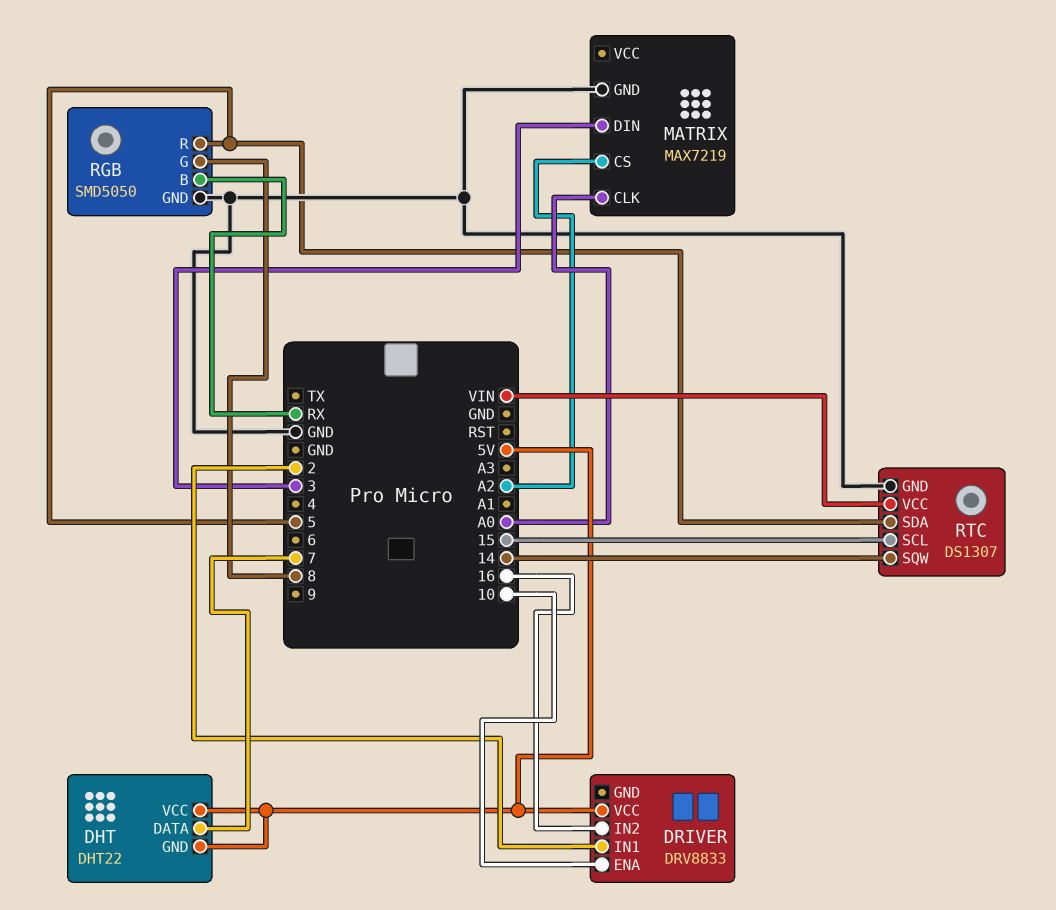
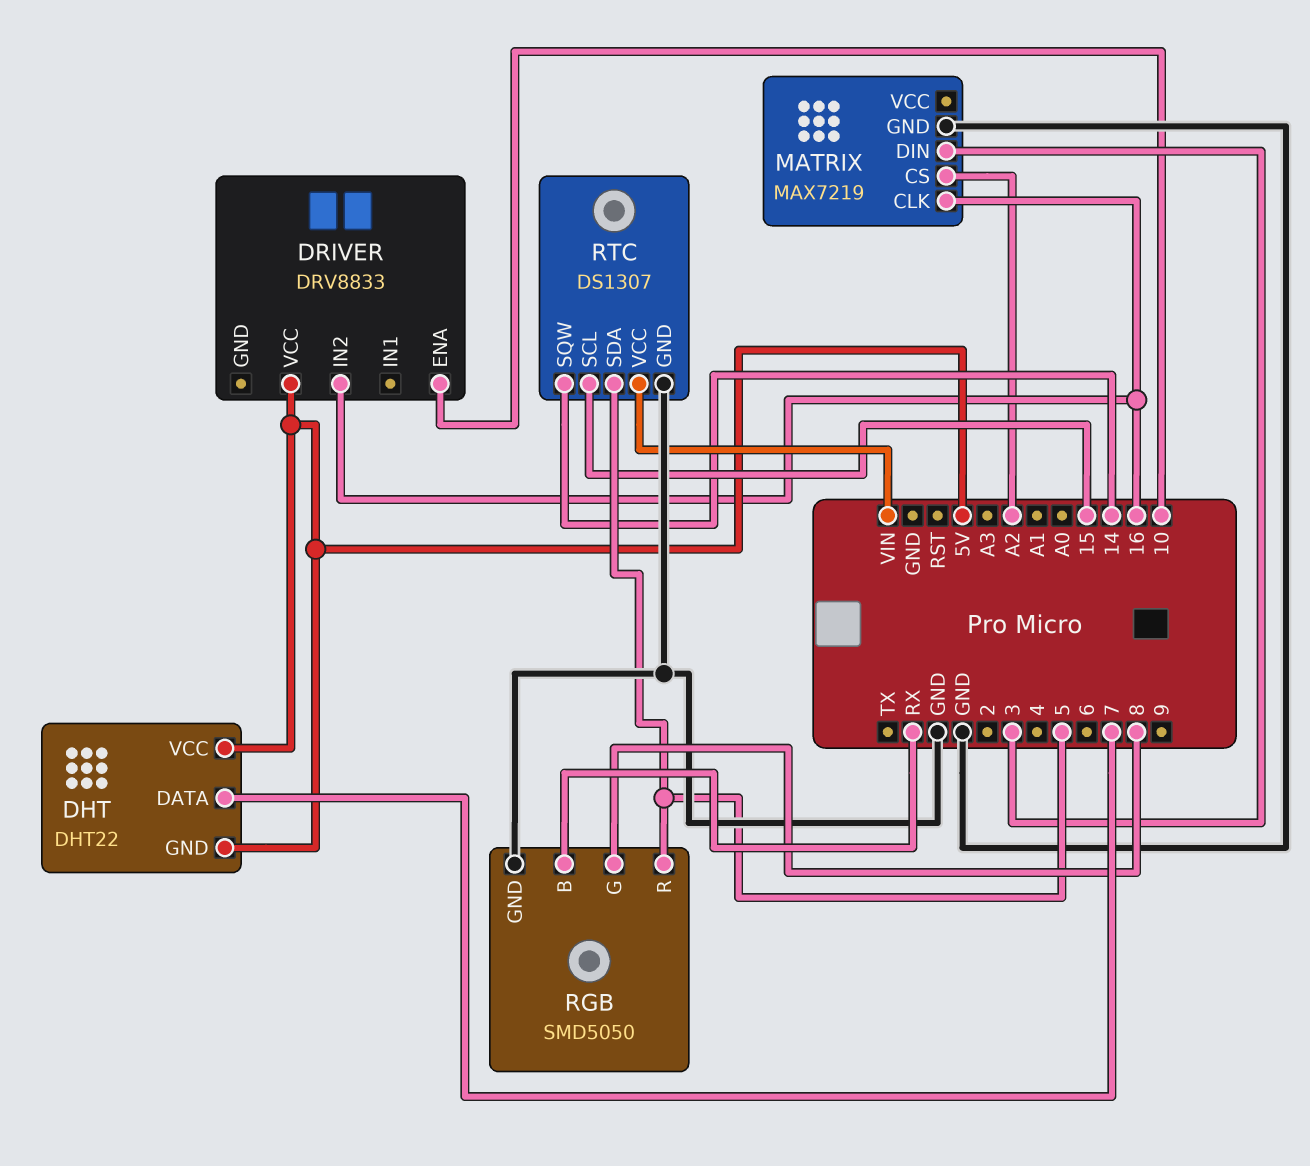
DRIVER pin IN1: 2 -> none
MATRIX pin CLK: A0 -> 16

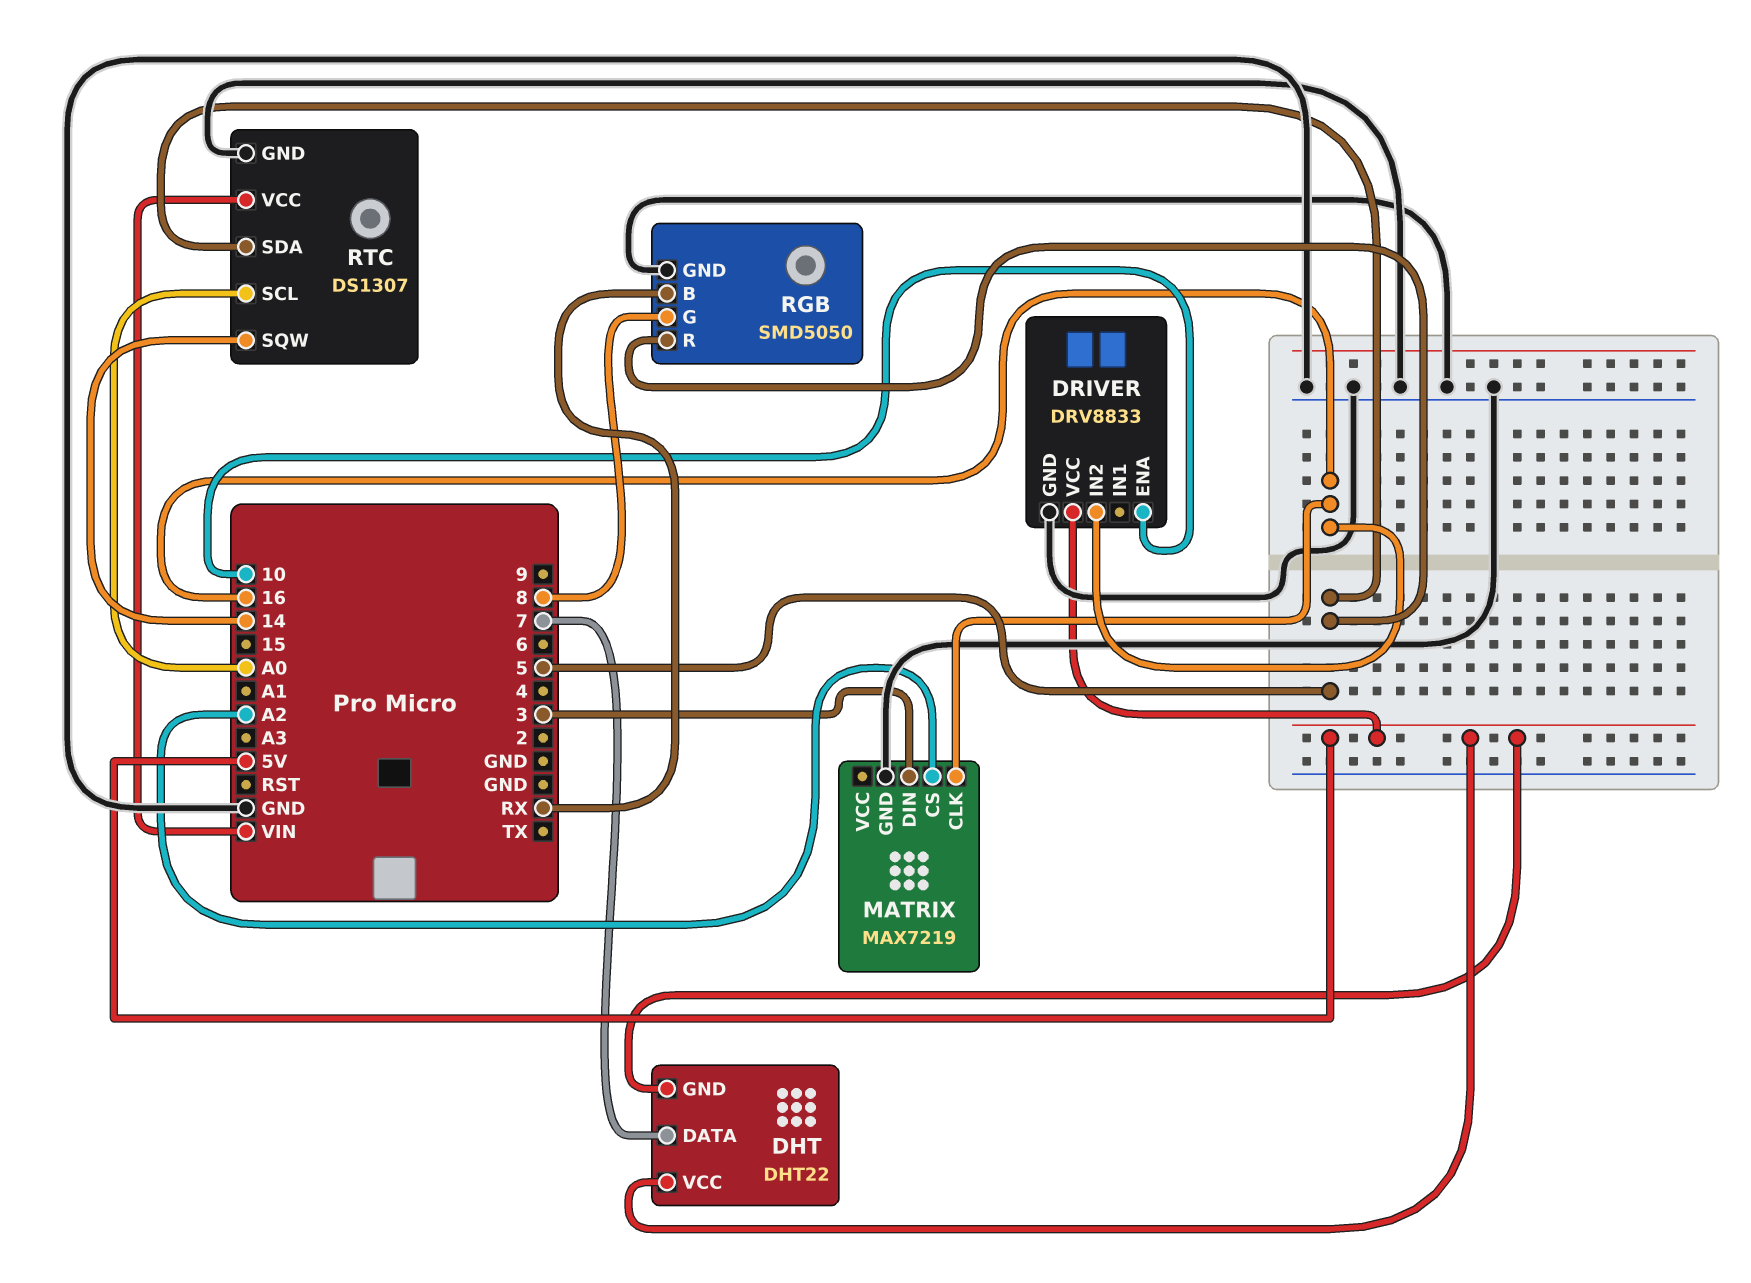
DRIVER pin GND: none -> GND
RTC pin SCL: 15 -> A0

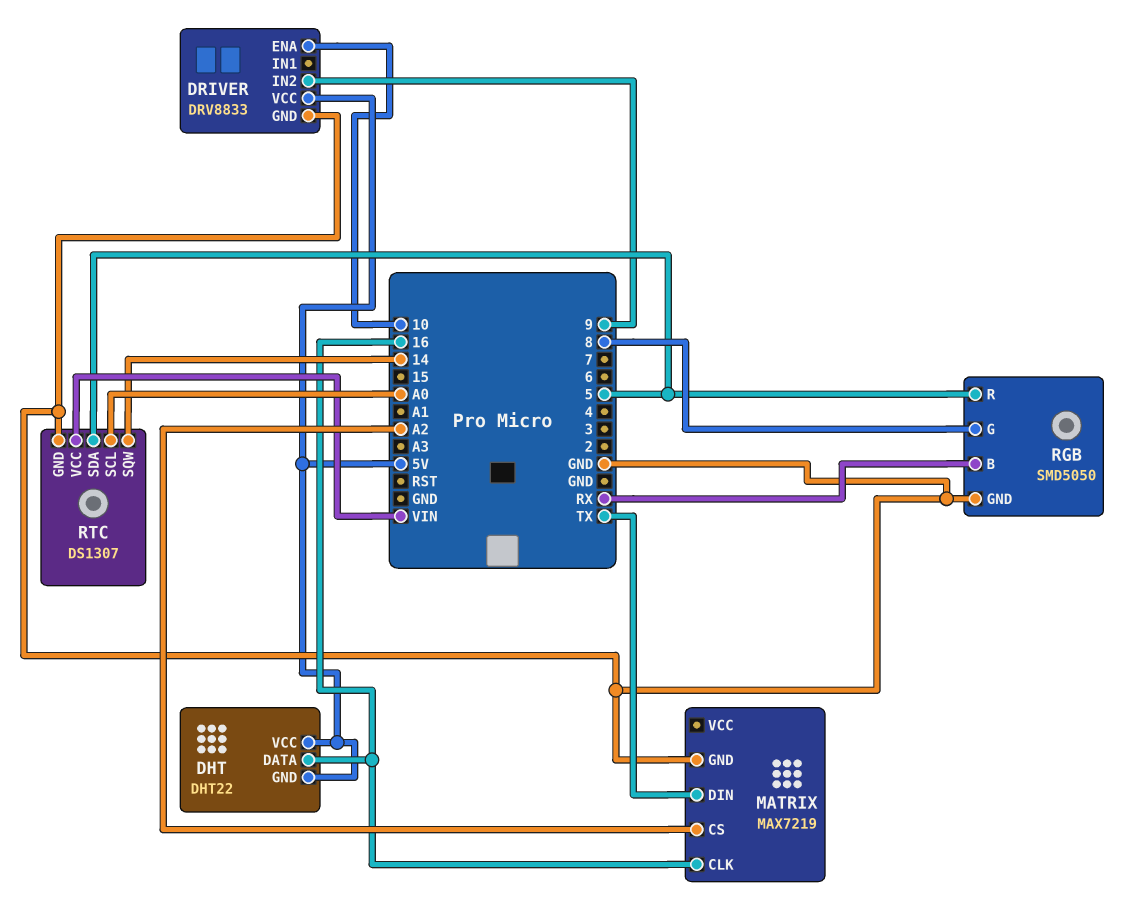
DHT pin DATA: 7 -> 16
DRIVER pin IN2: 16 -> 9
MATRIX pin DIN: 3 -> TX

